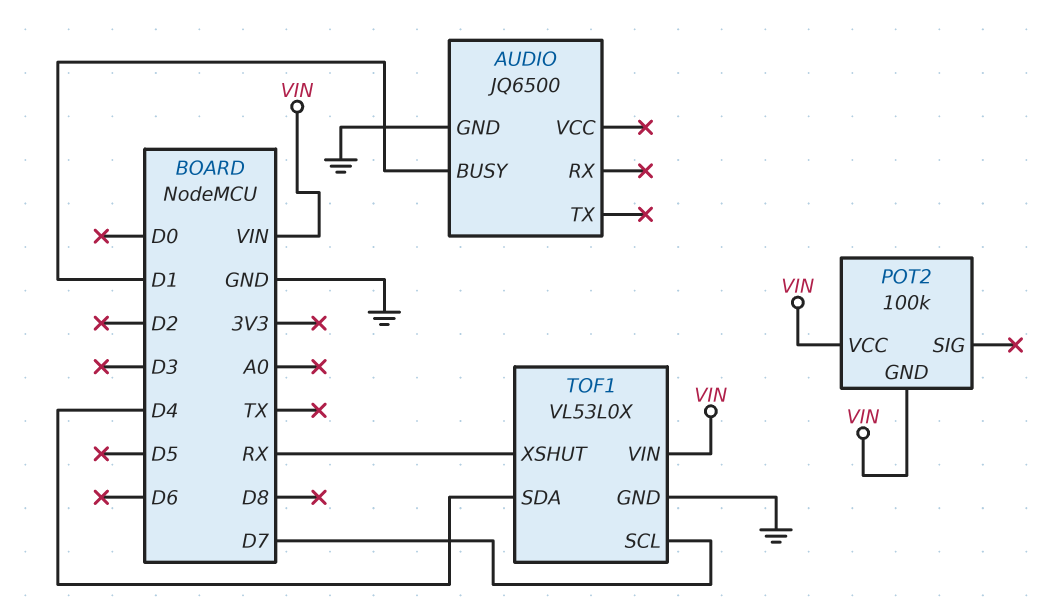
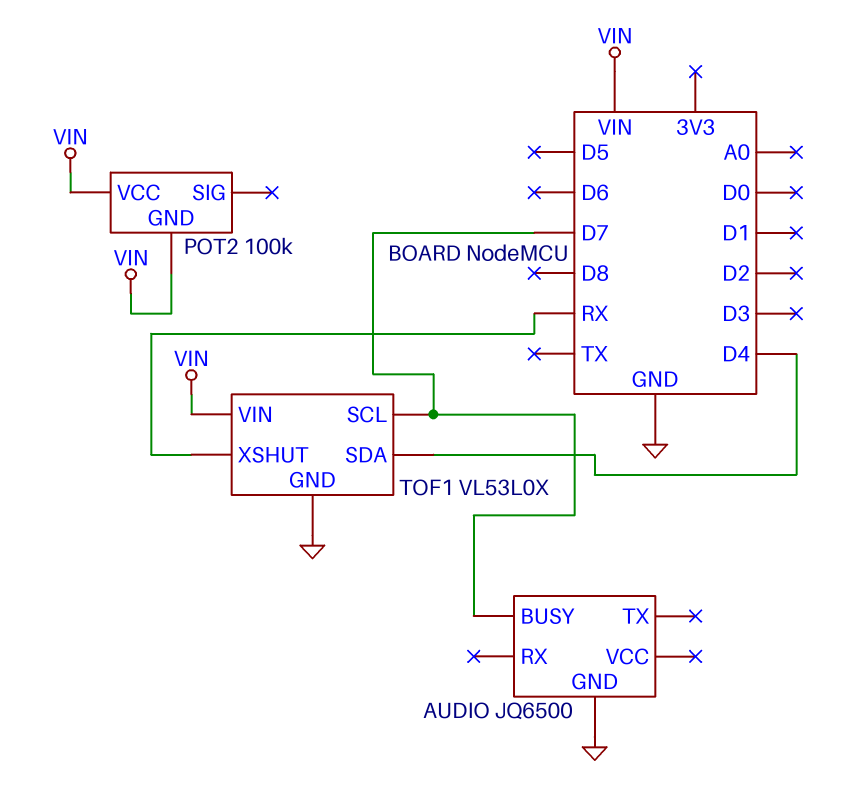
AUDIO pin BUSY: D1 -> D7

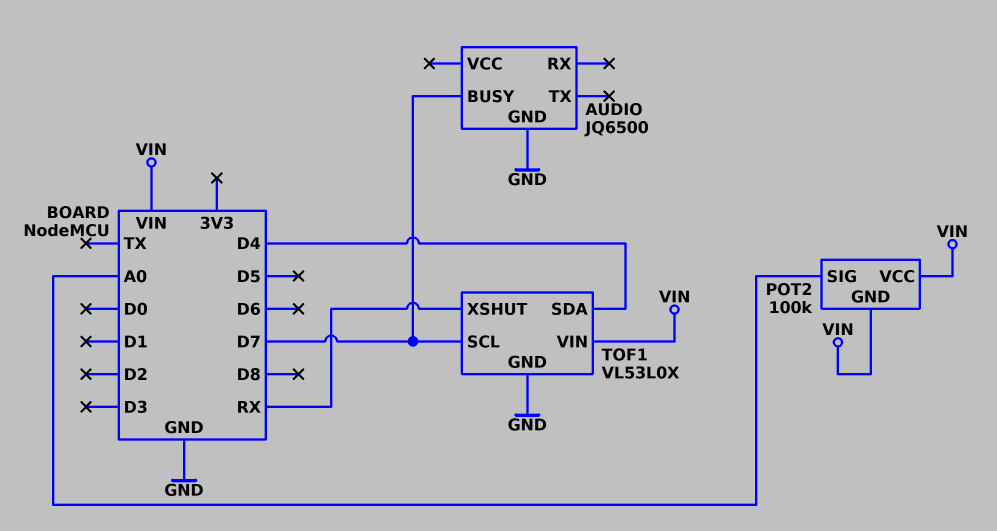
POT2 pin SIG: none -> A0

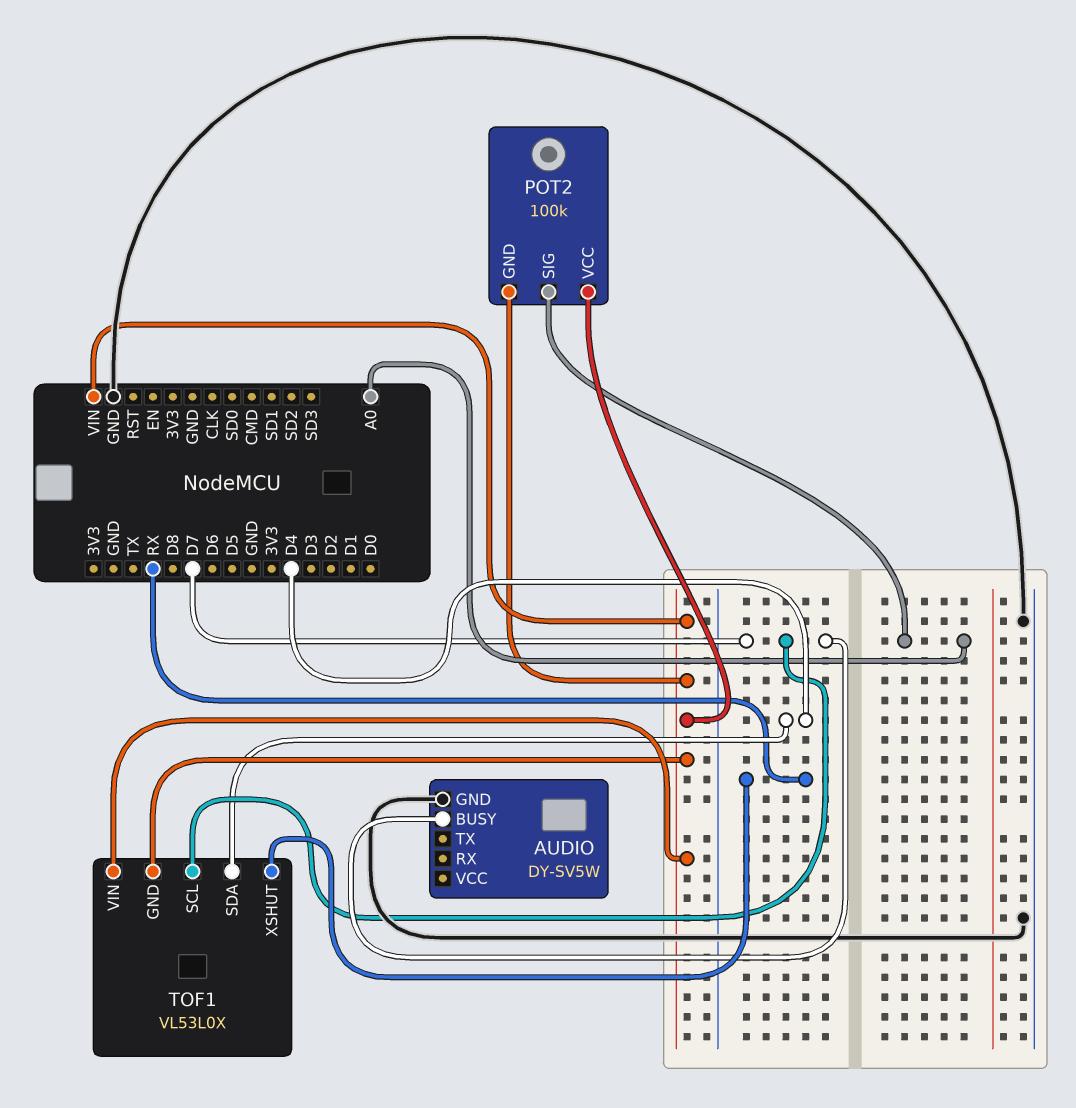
AUDIO: JQ6500 -> DY-SV5W
TOF1 pin GND: GND -> VIN

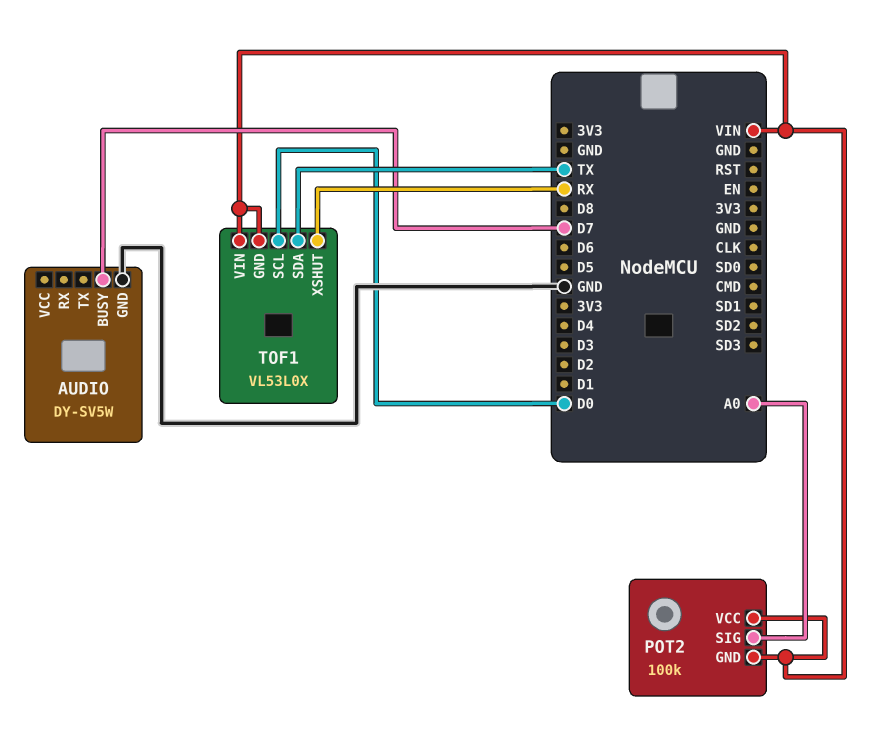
TOF1 pin SCL: D7 -> D0
TOF1 pin SDA: D4 -> TX

